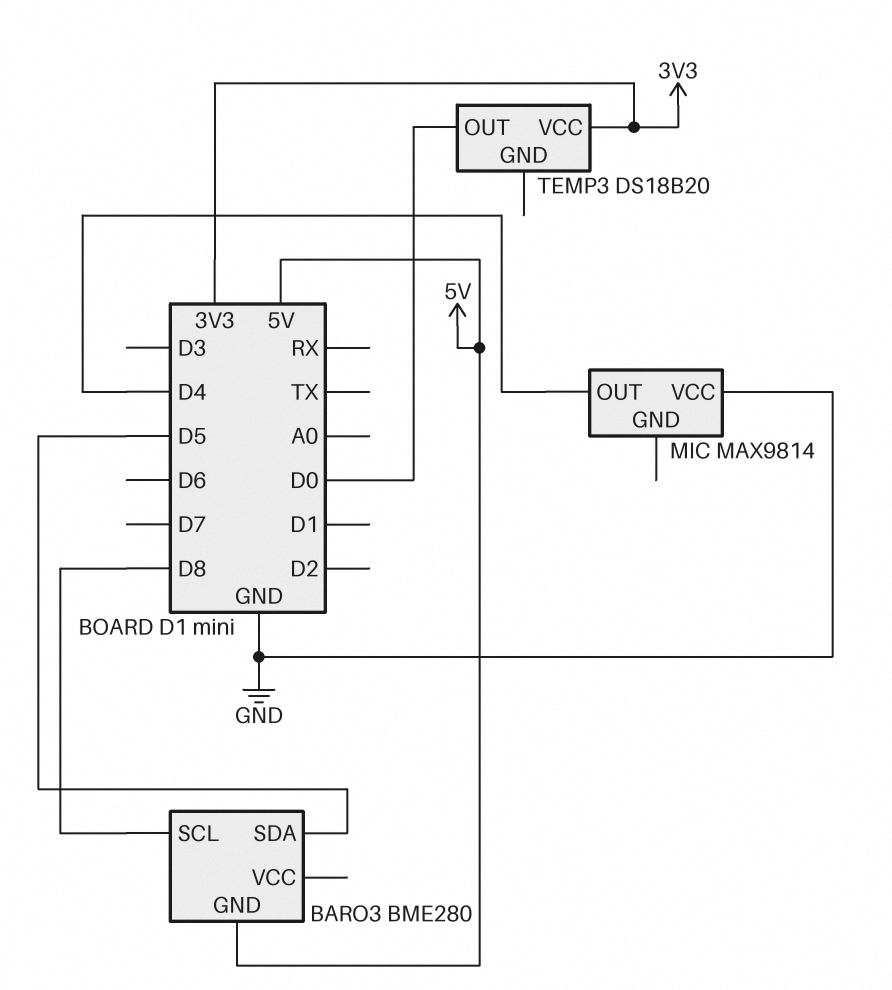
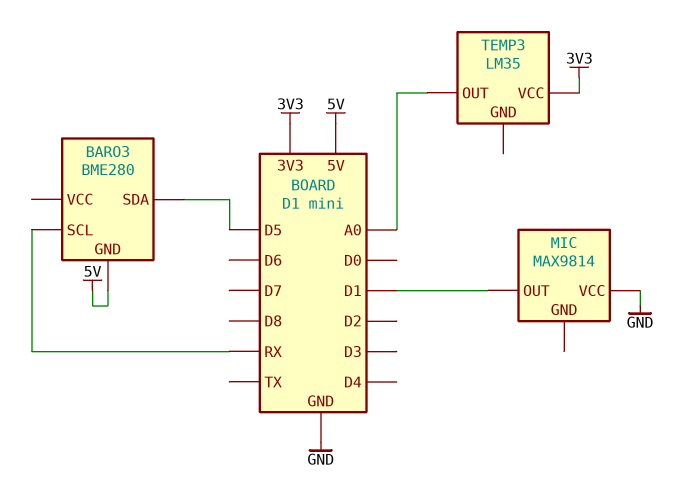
BARO3 pin SCL: D8 -> RX
MIC pin OUT: D4 -> D1
TEMP3: DS18B20 -> LM35
TEMP3 pin OUT: D0 -> A0

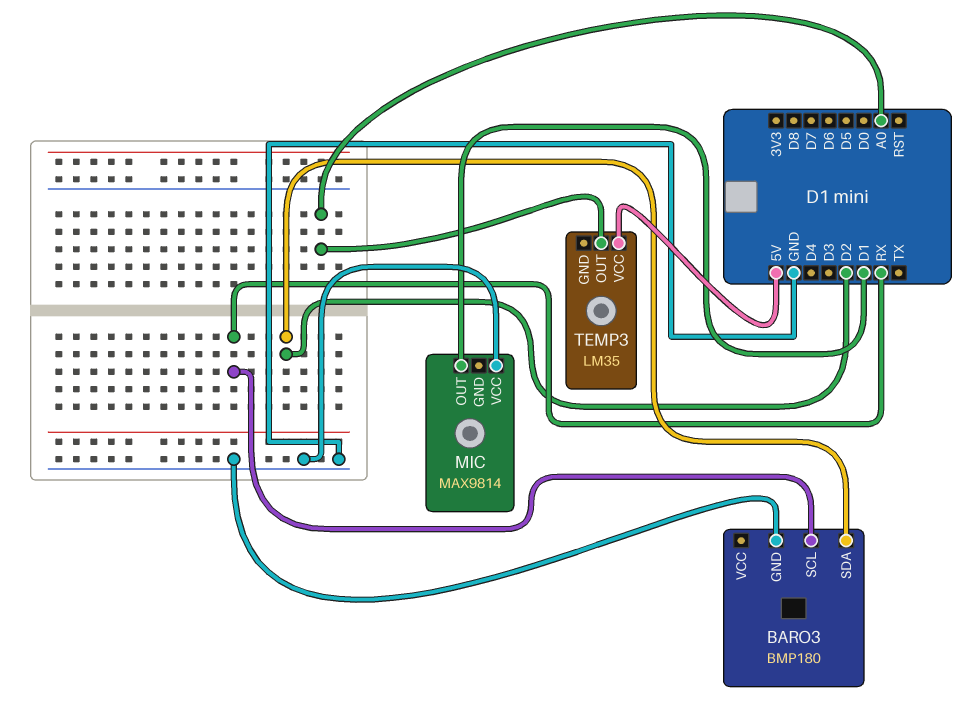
BARO3: BME280 -> BMP180
BARO3 pin GND: 5V -> GND
BARO3 pin SDA: D5 -> D2
TEMP3 pin VCC: 3V3 -> 5V

